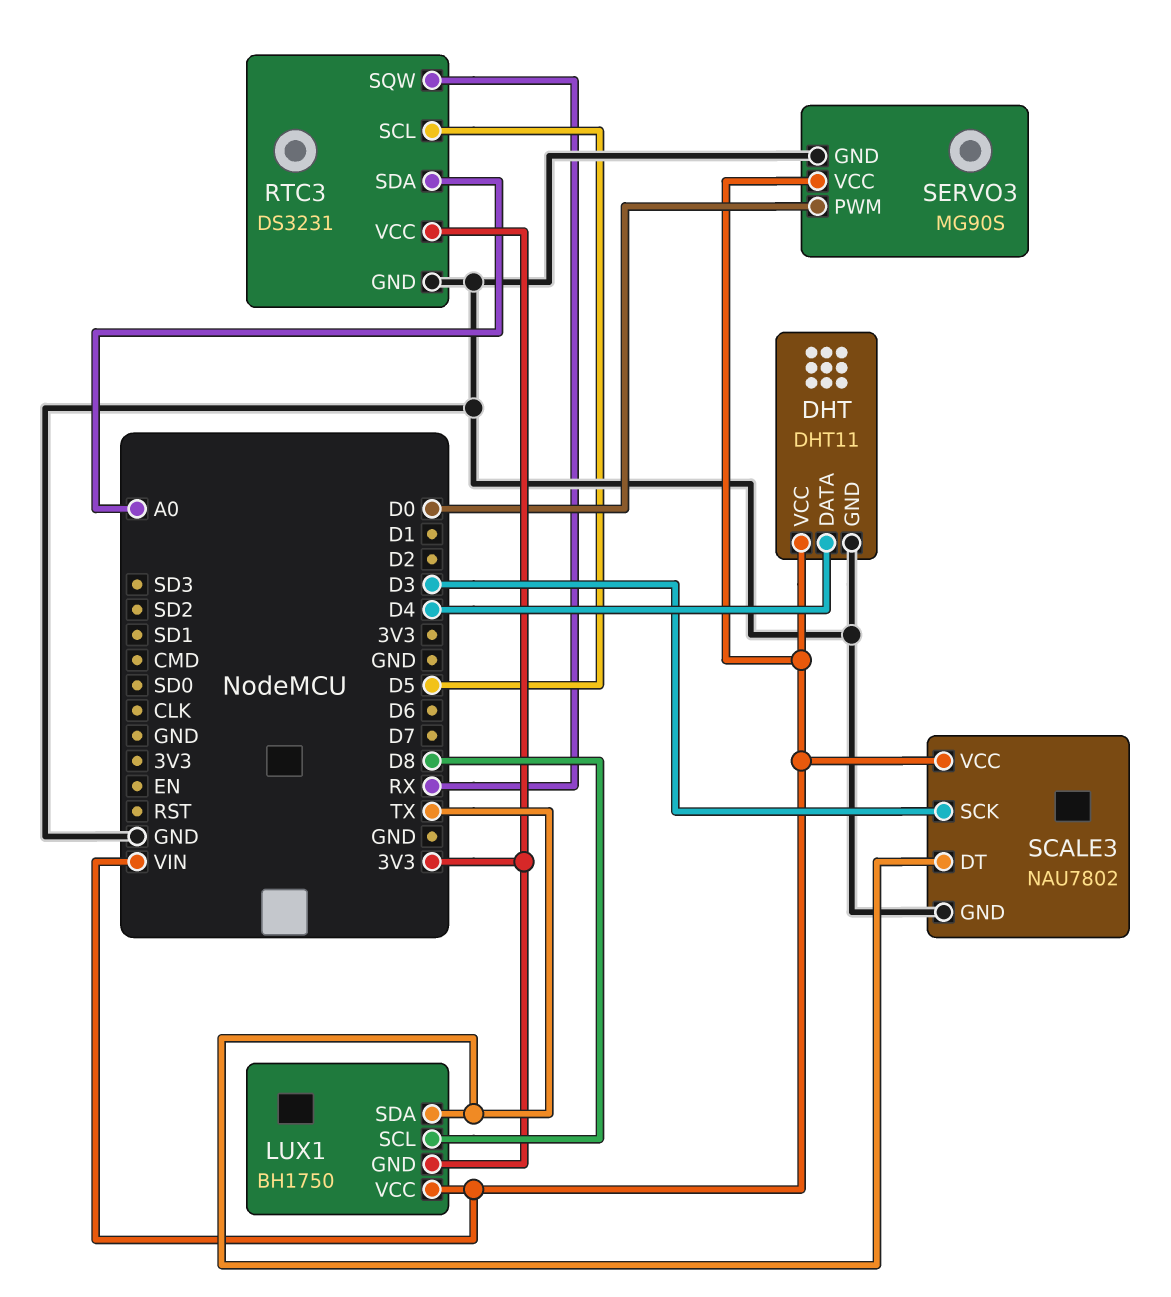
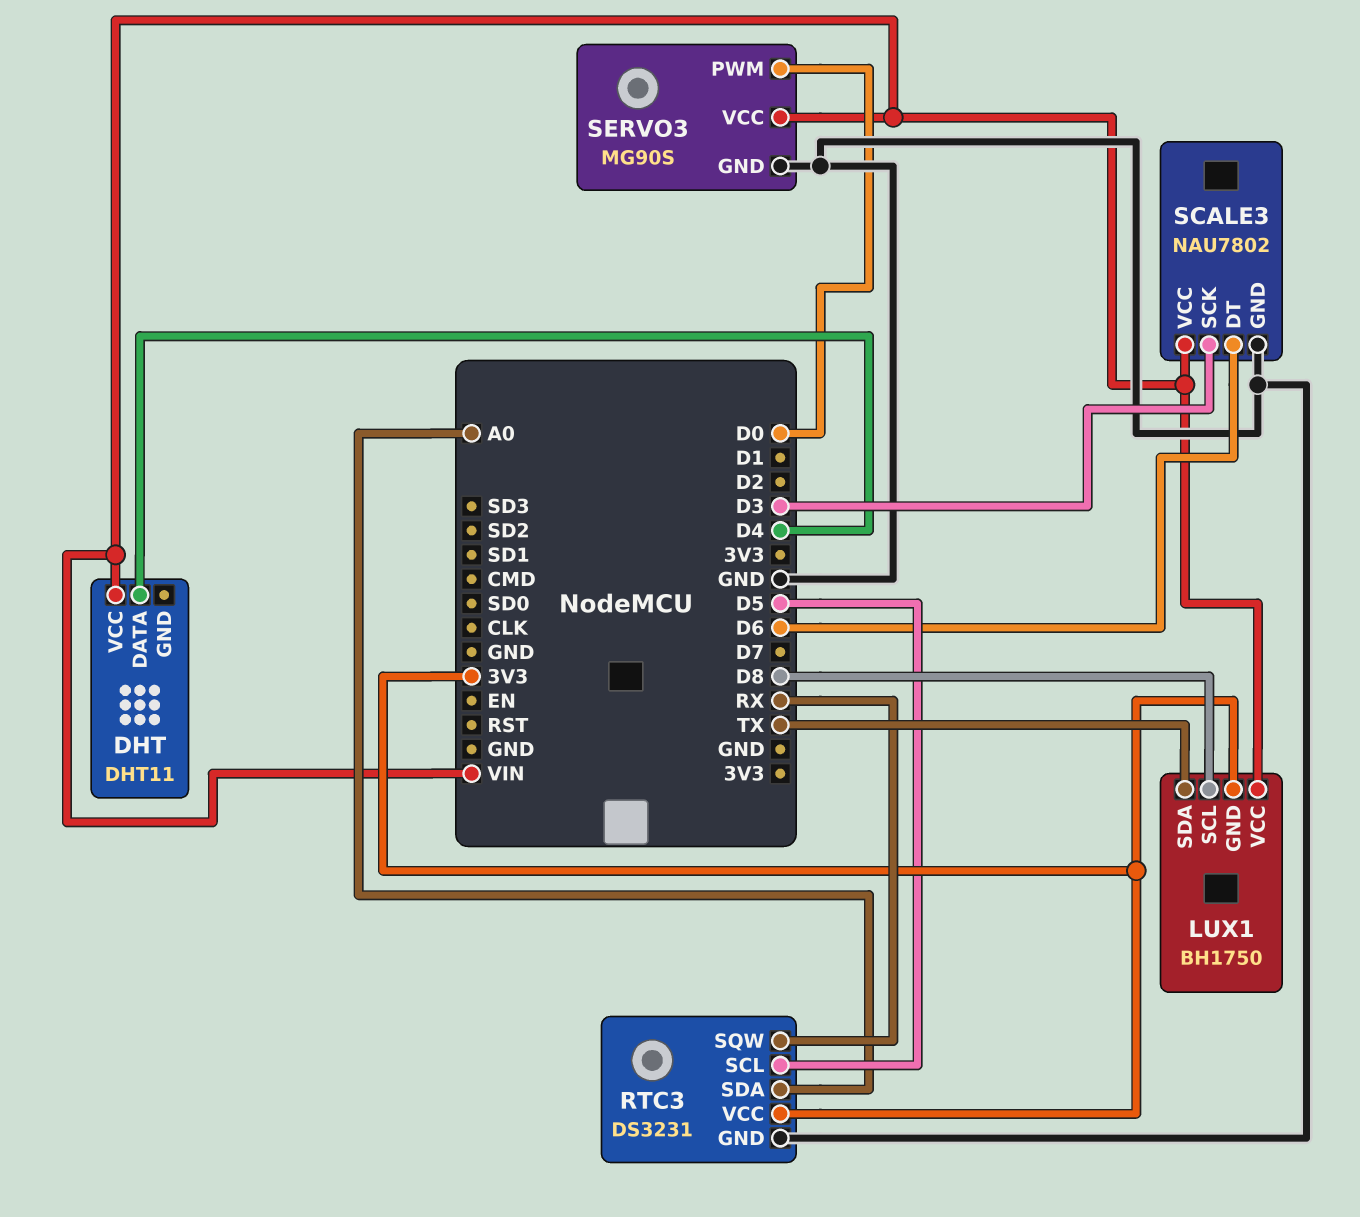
DHT pin GND: GND -> none
SCALE3 pin DT: TX -> D6

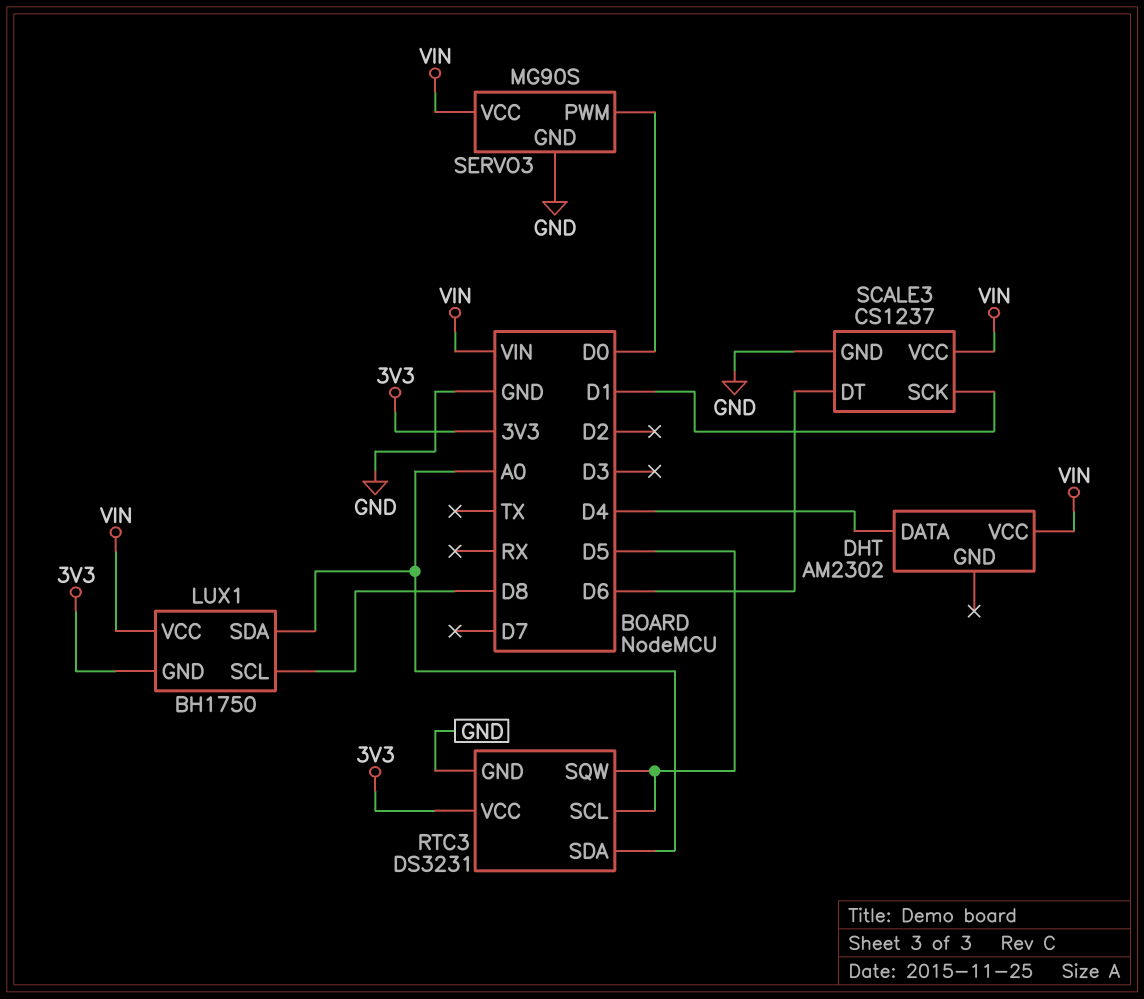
DHT: DHT11 -> AM2302
LUX1 pin SDA: TX -> A0
RTC3 pin SQW: RX -> D5
SCALE3: NAU7802 -> CS1237
SCALE3 pin SCK: D3 -> D1

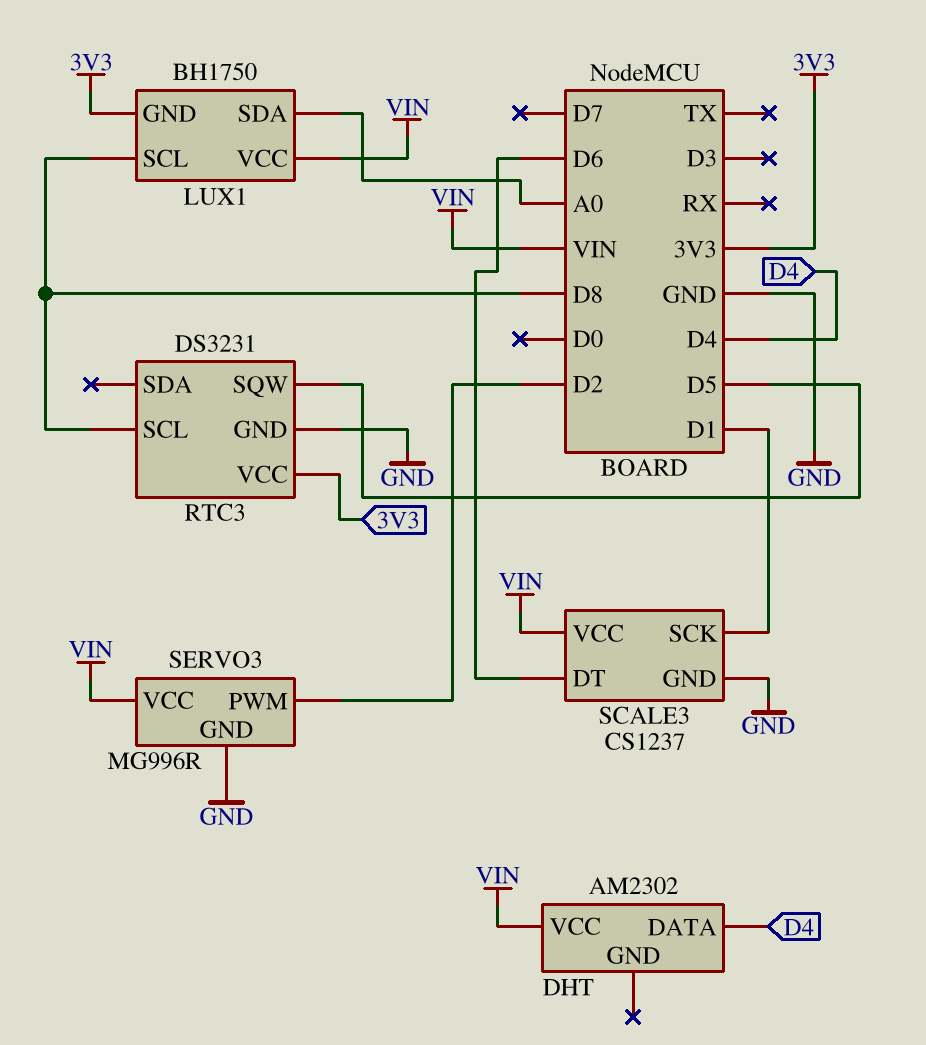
RTC3 pin SCL: D5 -> D8
RTC3 pin SDA: A0 -> none
SERVO3: MG90S -> MG996R
SERVO3 pin PWM: D0 -> D2

